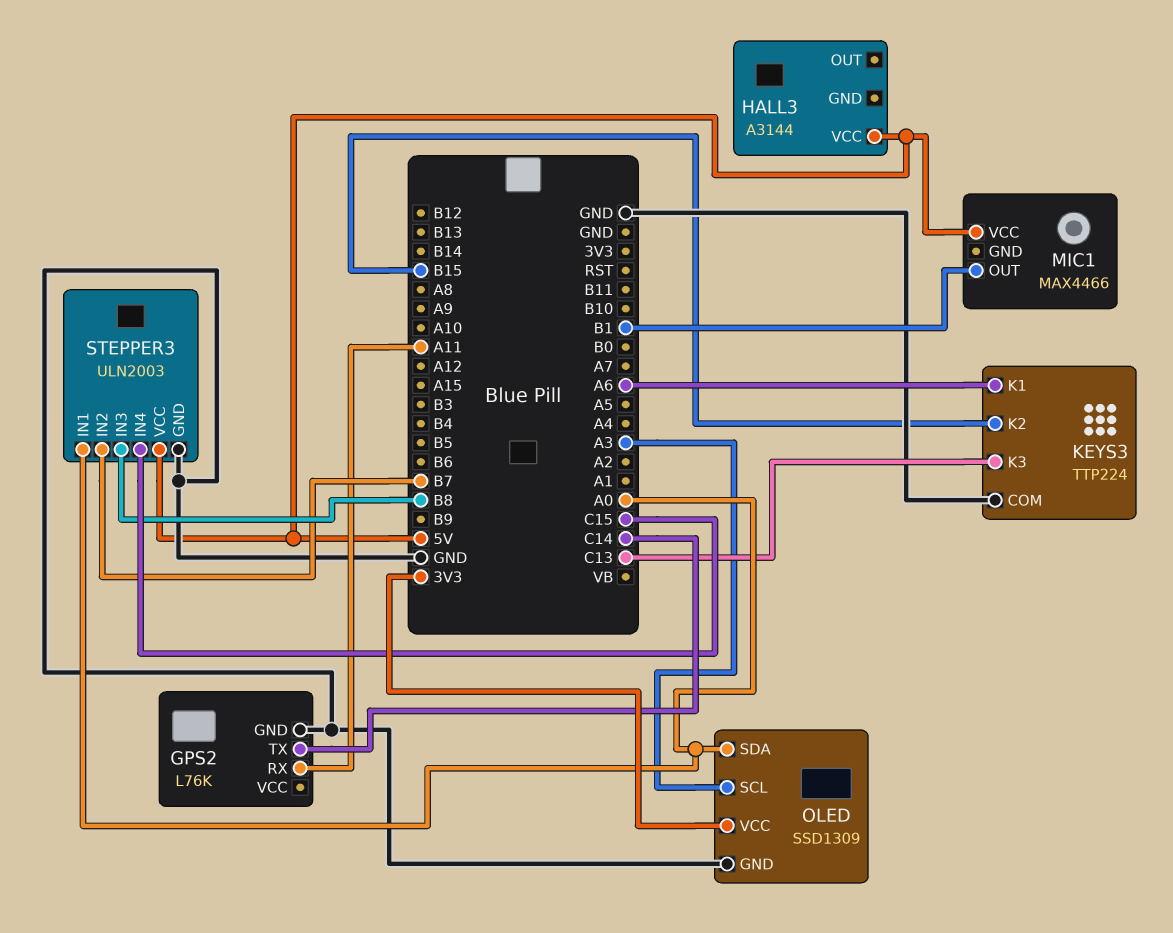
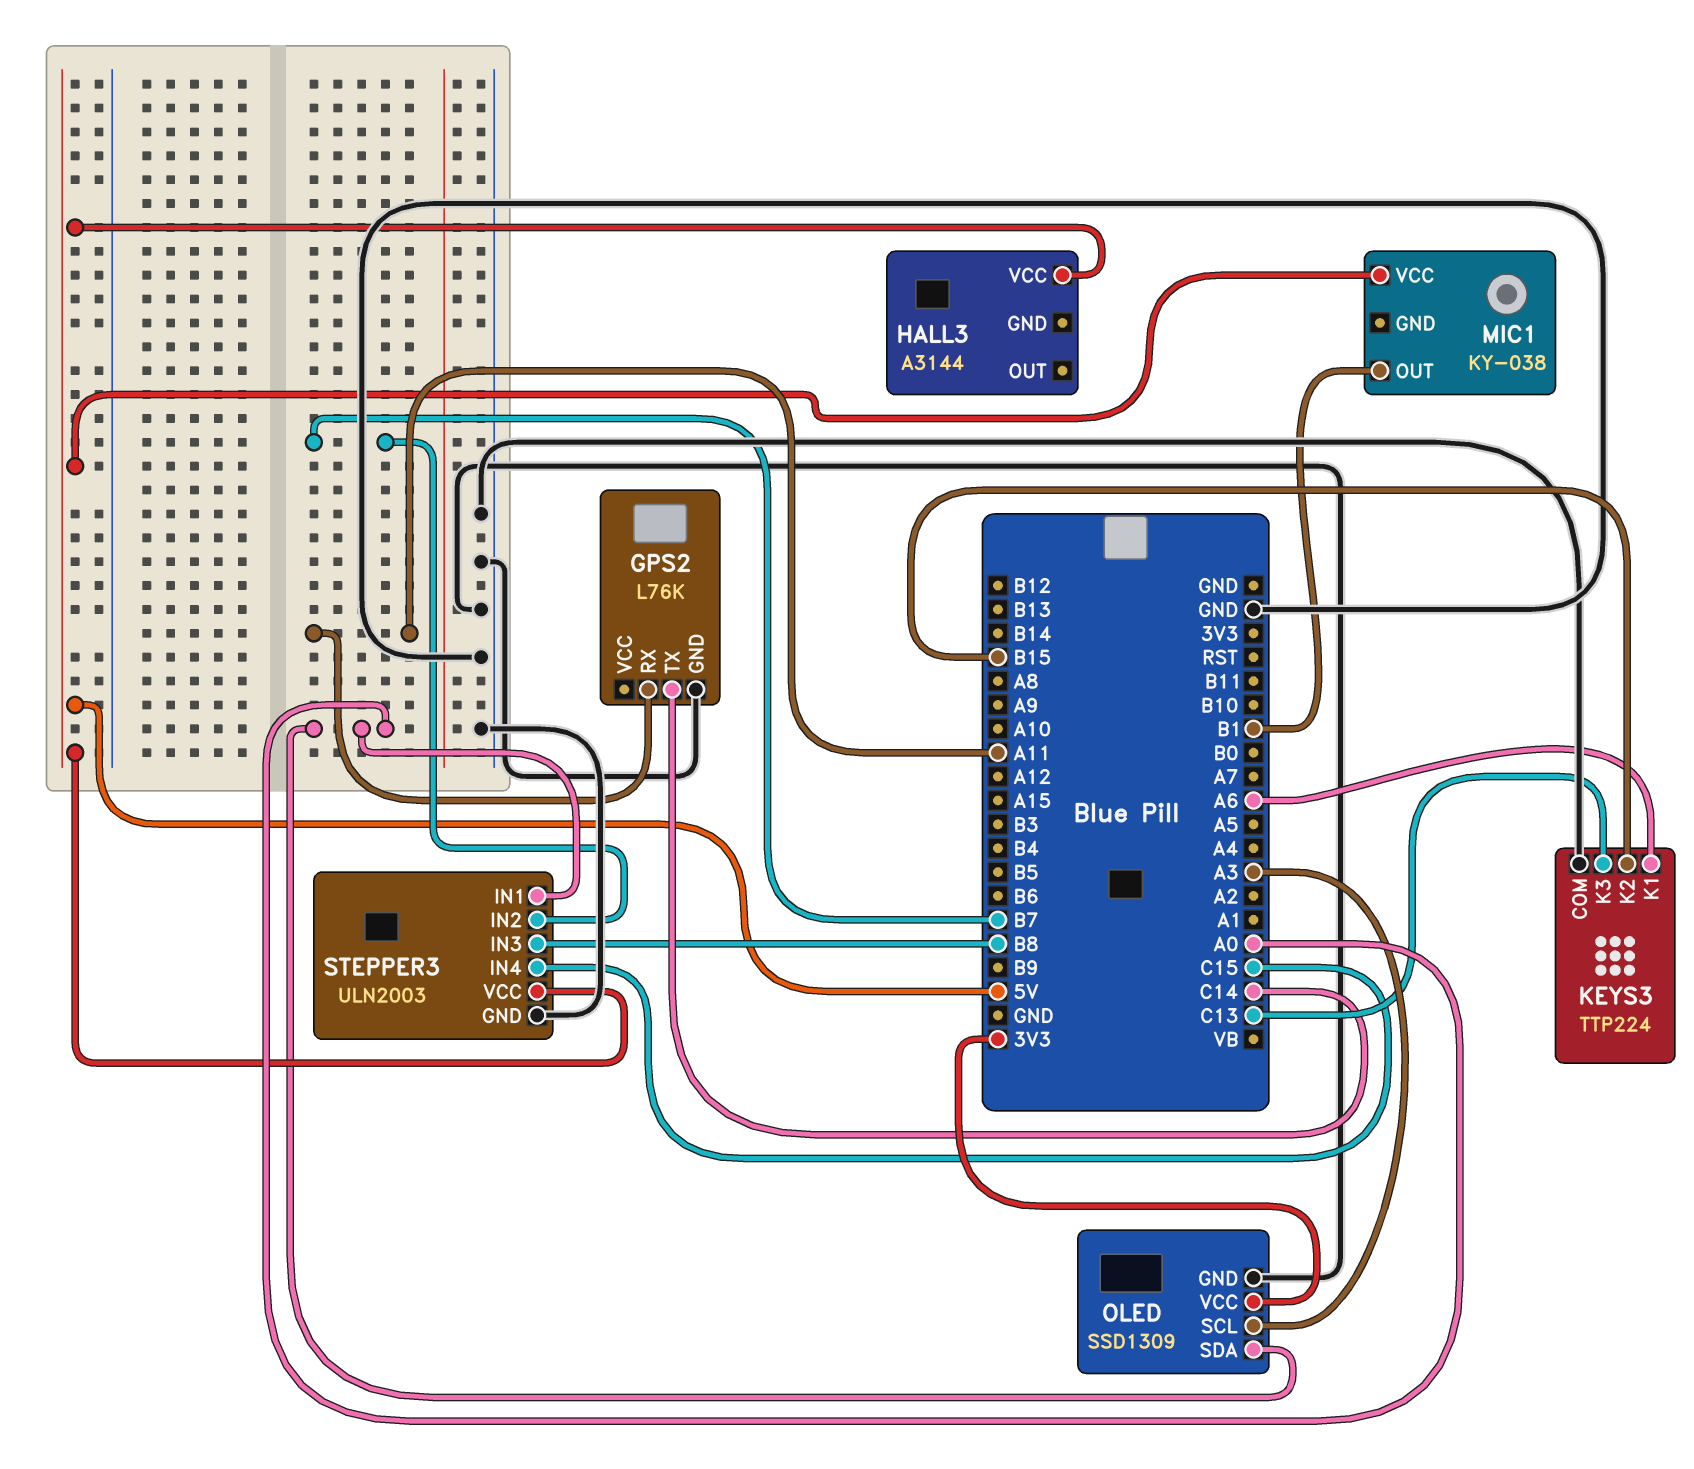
MIC1: MAX4466 -> KY-038

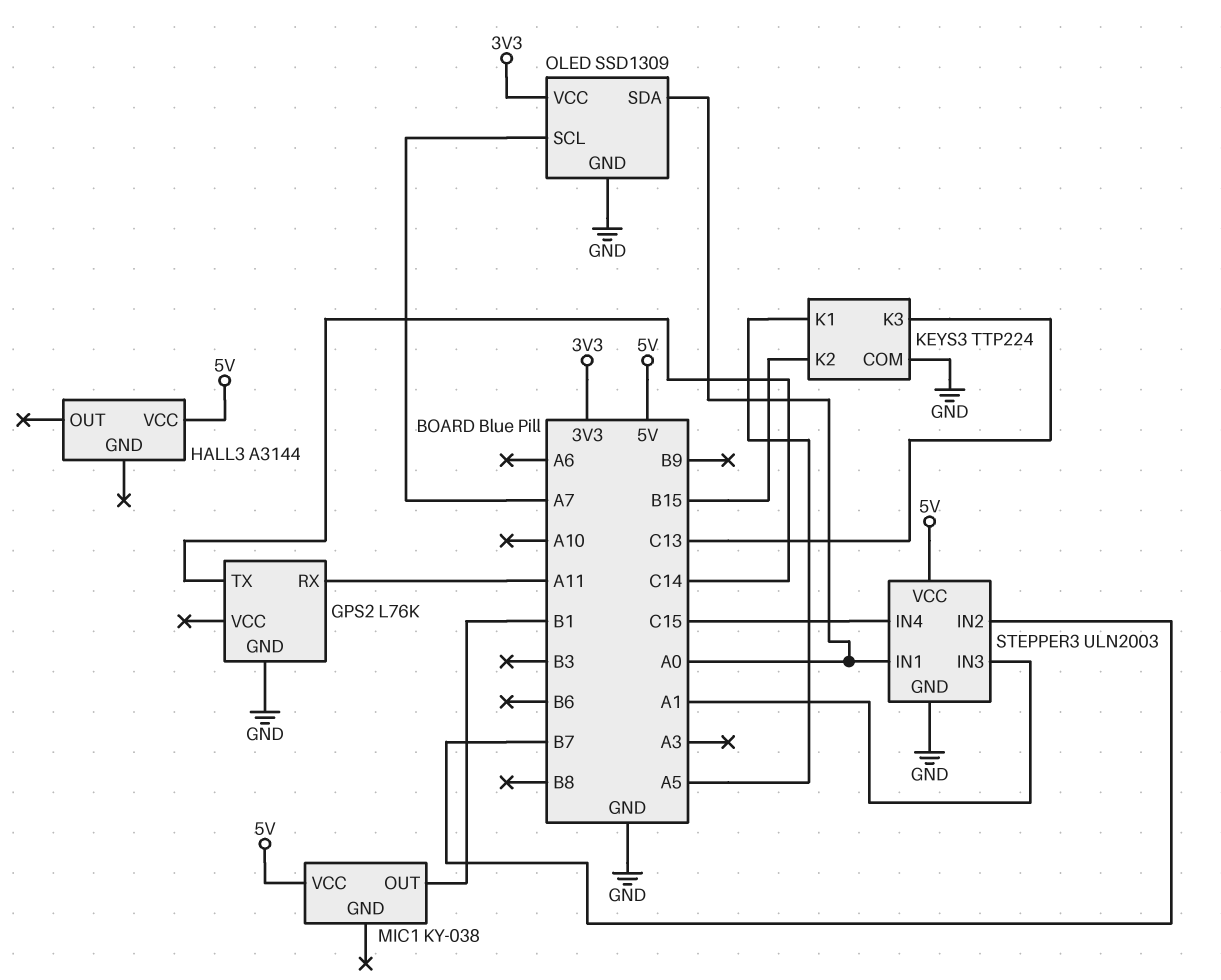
KEYS3 pin K1: A6 -> A5
OLED pin SCL: A3 -> A7
STEPPER3 pin IN3: B8 -> A1

